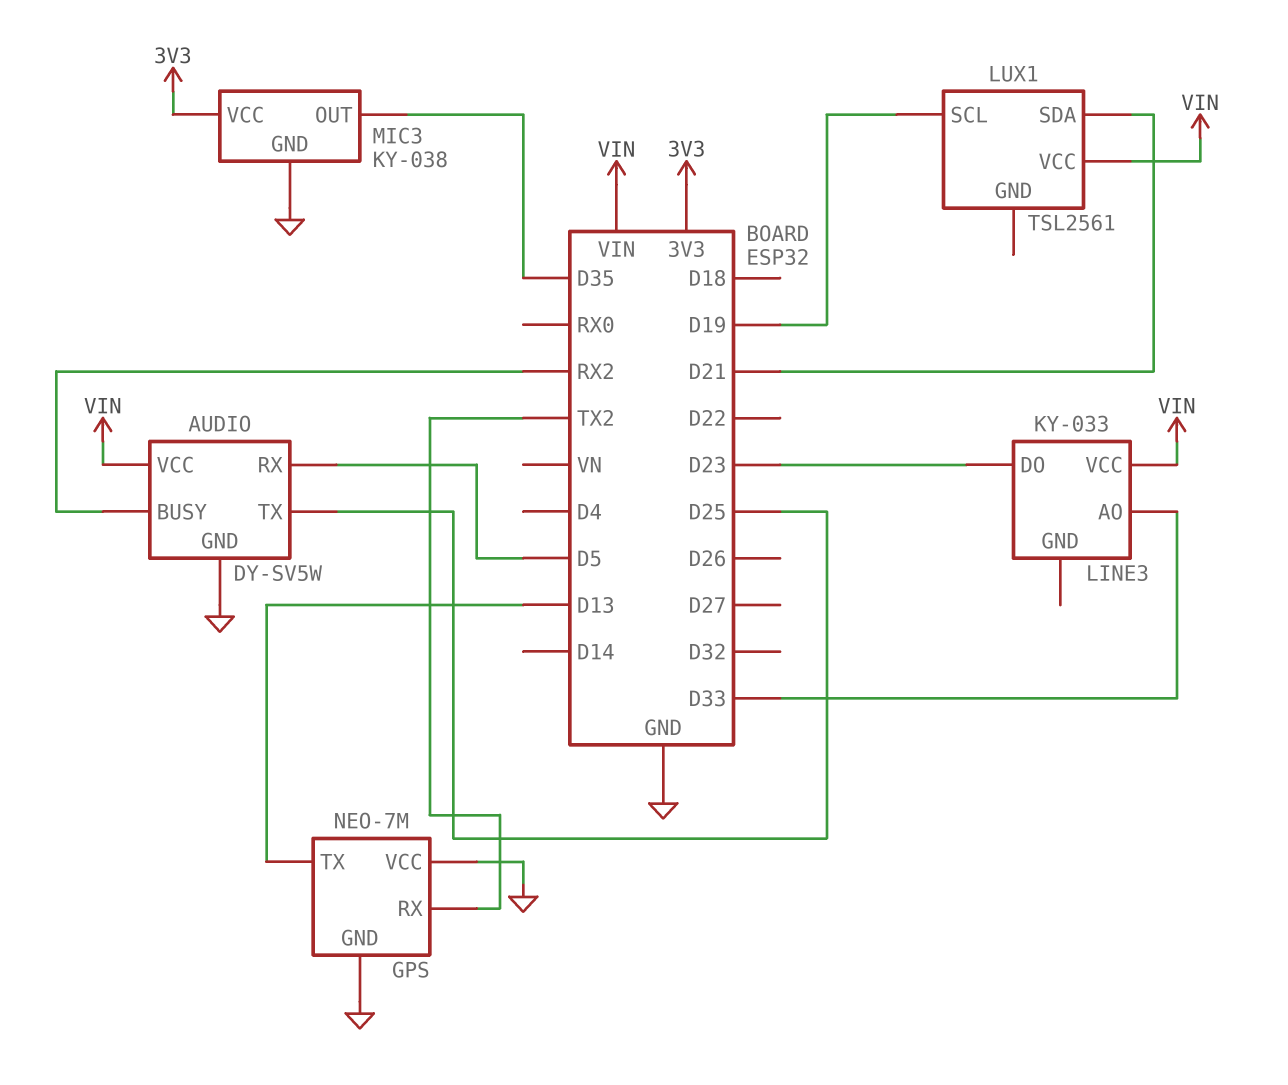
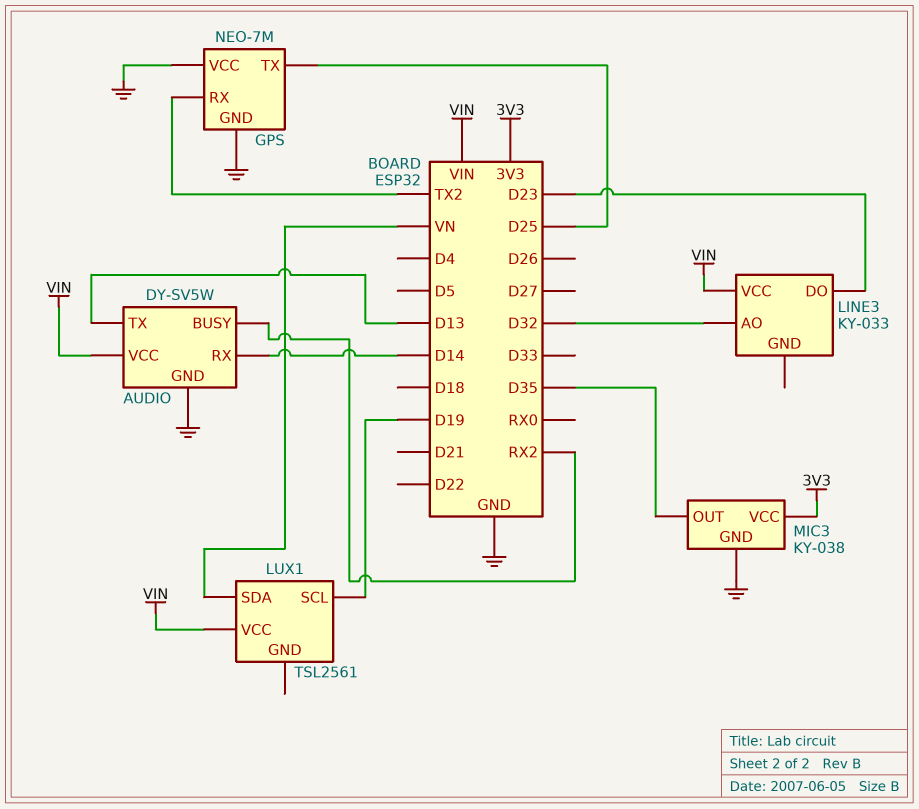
AUDIO pin RX: D5 -> D14
AUDIO pin TX: D25 -> D13
GPS pin TX: D13 -> D25
LINE3 pin AO: D33 -> D32
LUX1 pin SDA: D21 -> VN

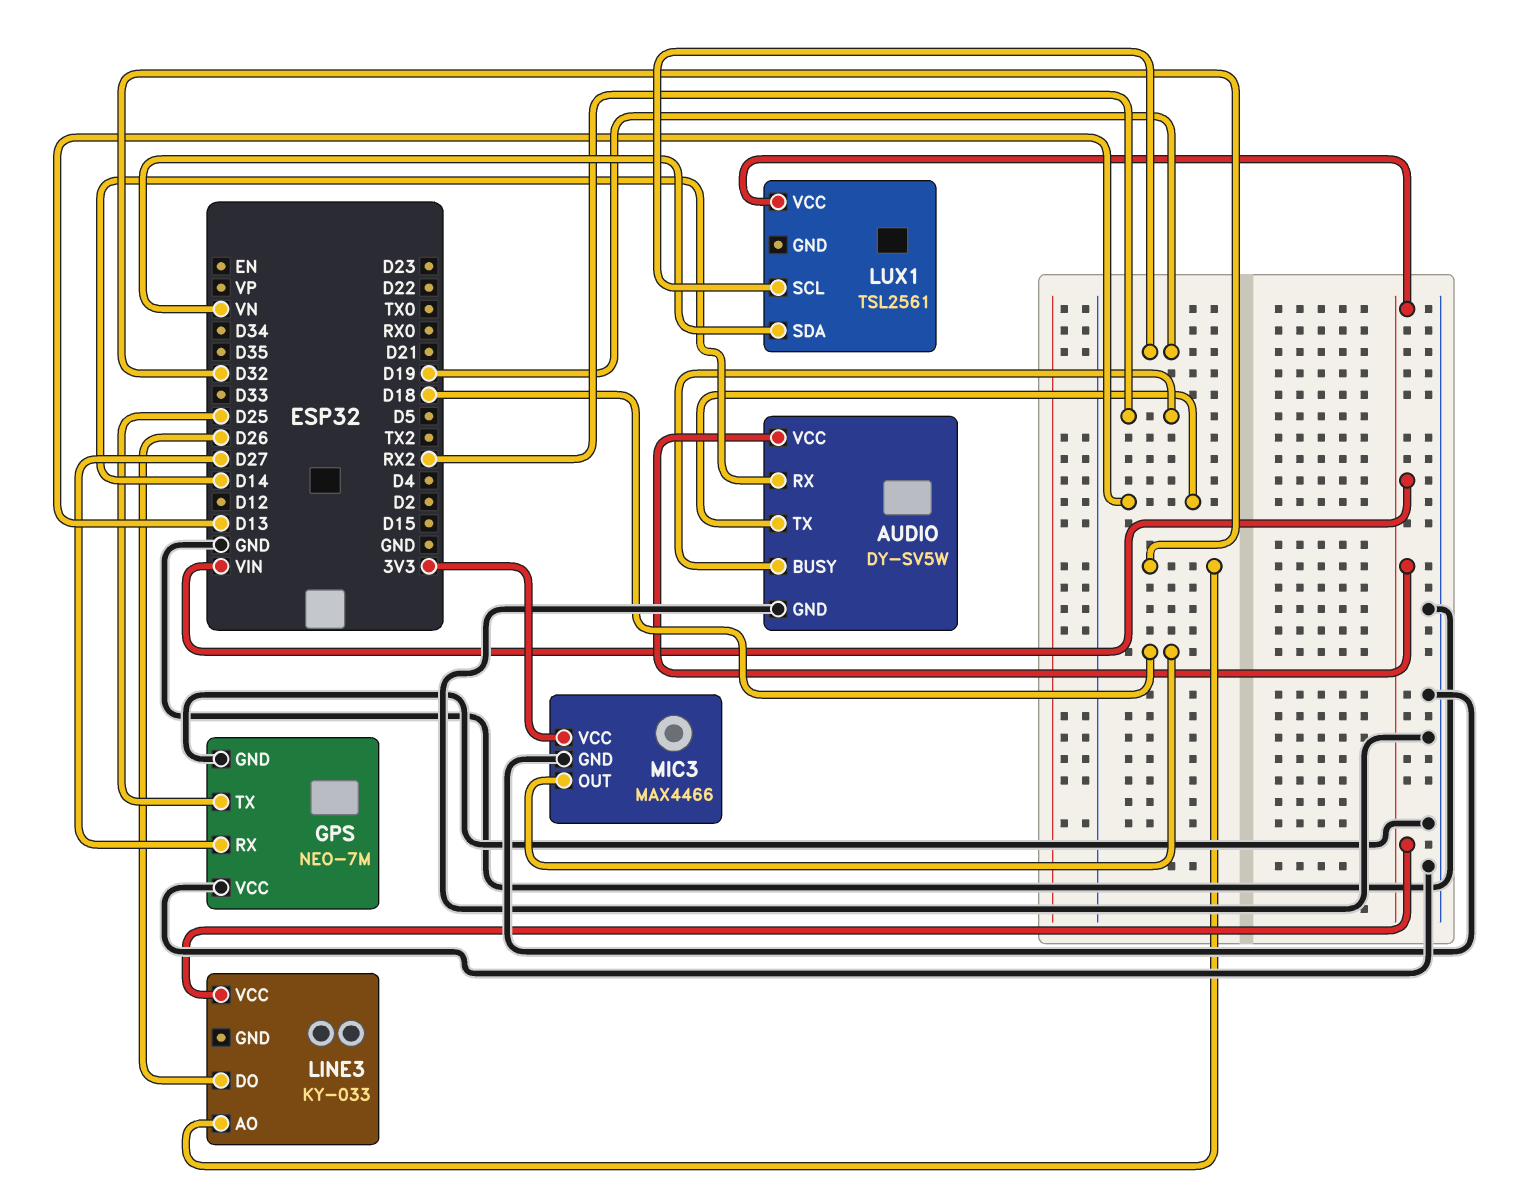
GPS pin RX: TX2 -> D27
LINE3 pin DO: D23 -> D26
MIC3: KY-038 -> MAX4466
MIC3 pin OUT: D35 -> D18

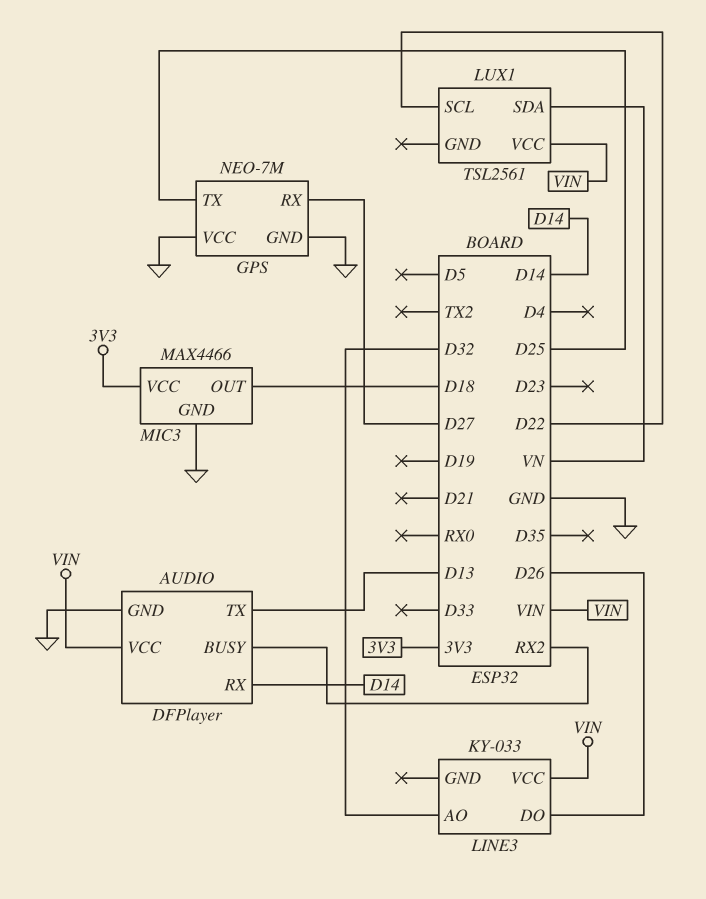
AUDIO: DY-SV5W -> DFPlayer
LUX1 pin SCL: D19 -> D22

